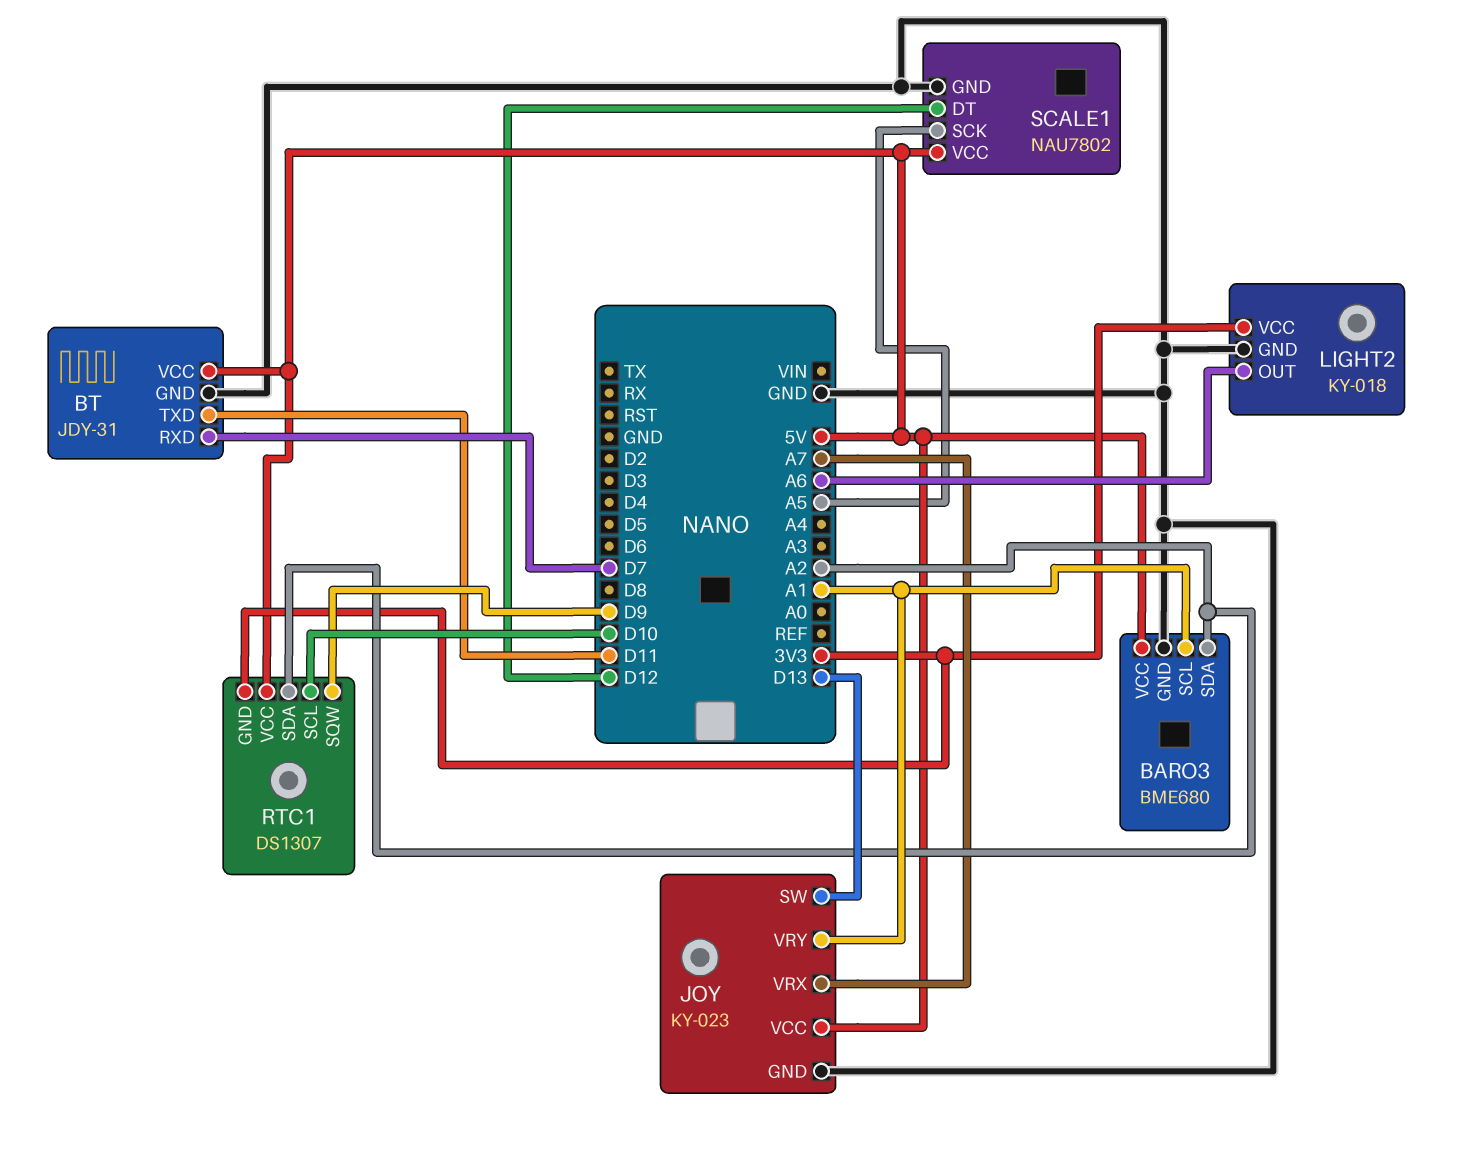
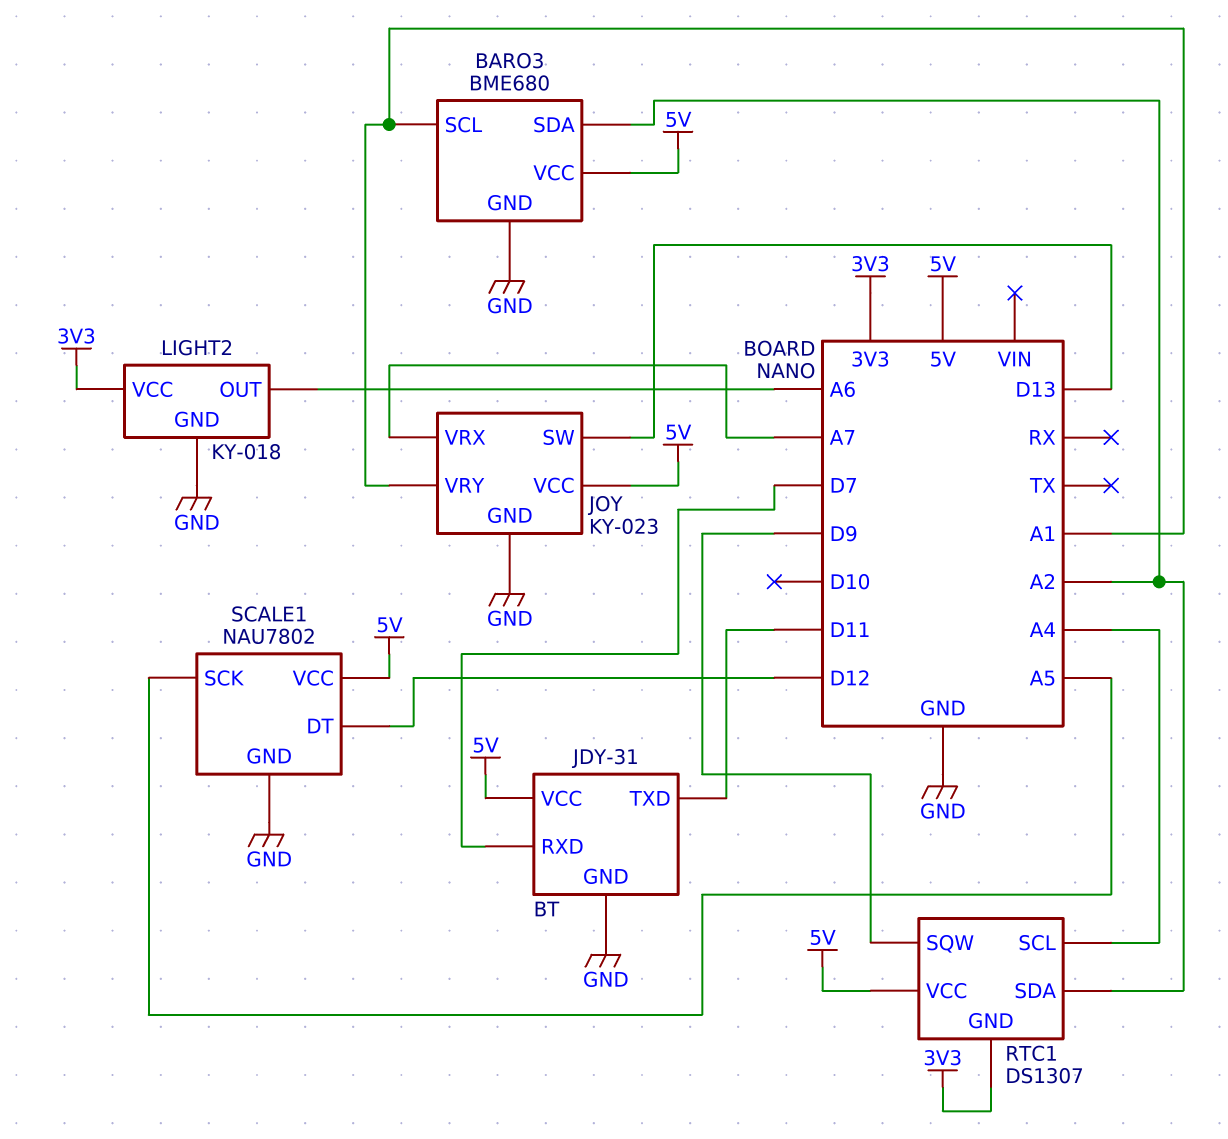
RTC1 pin SCL: D10 -> A4

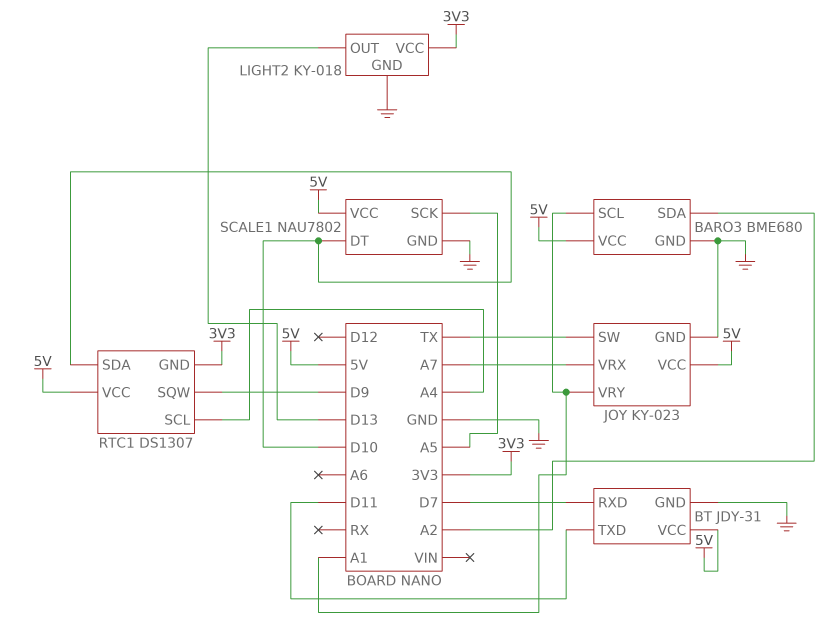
JOY pin SW: D13 -> TX
LIGHT2 pin OUT: A6 -> D13
RTC1 pin SDA: A2 -> D10
SCALE1 pin DT: D12 -> D10

